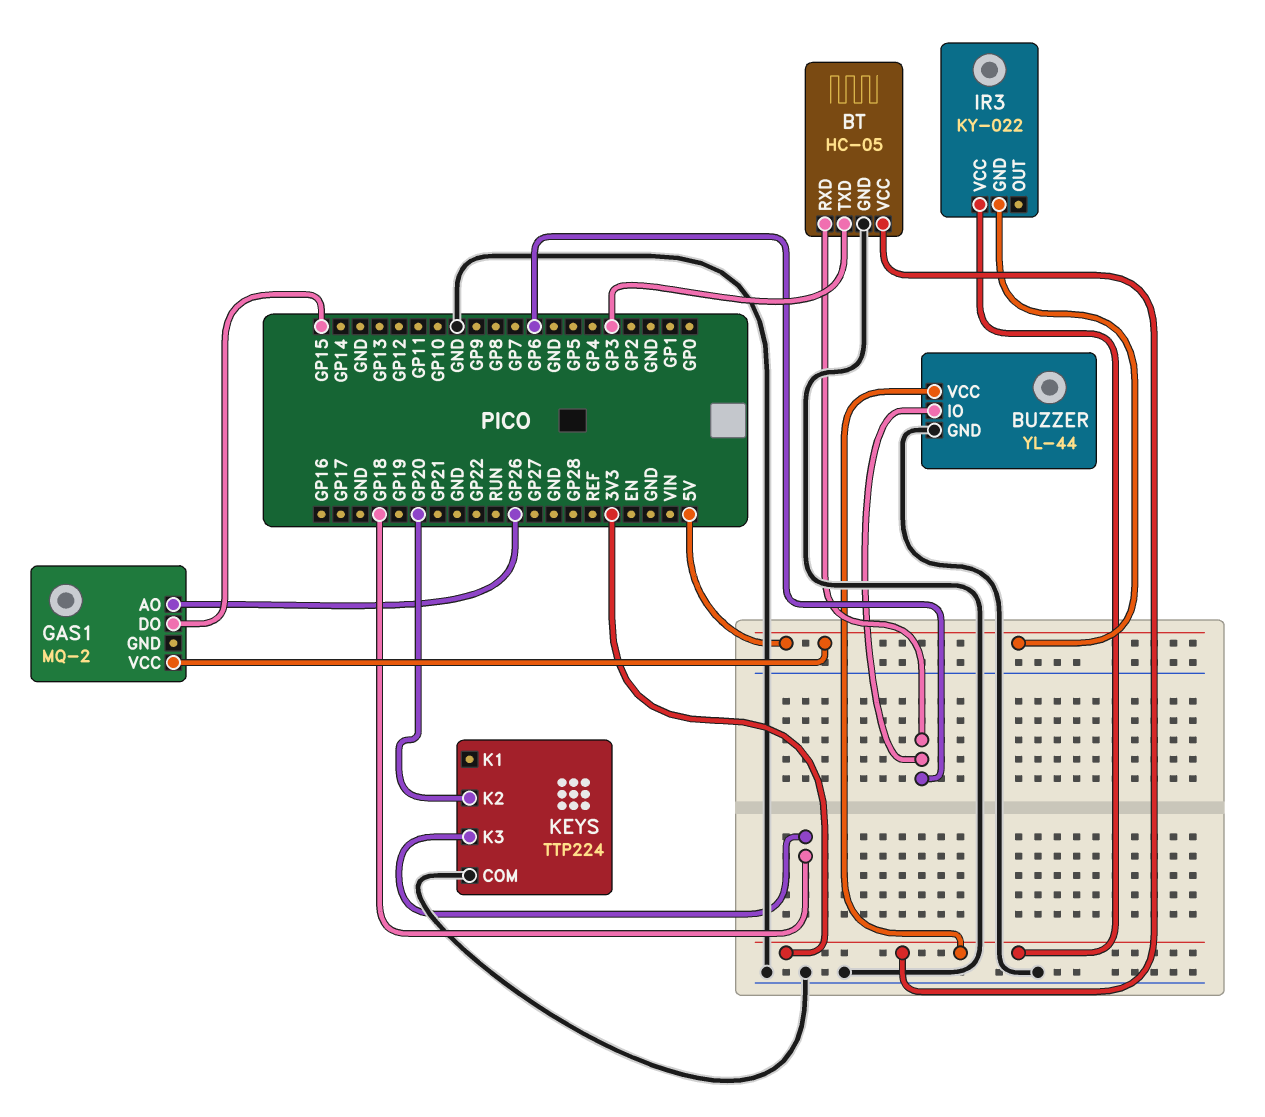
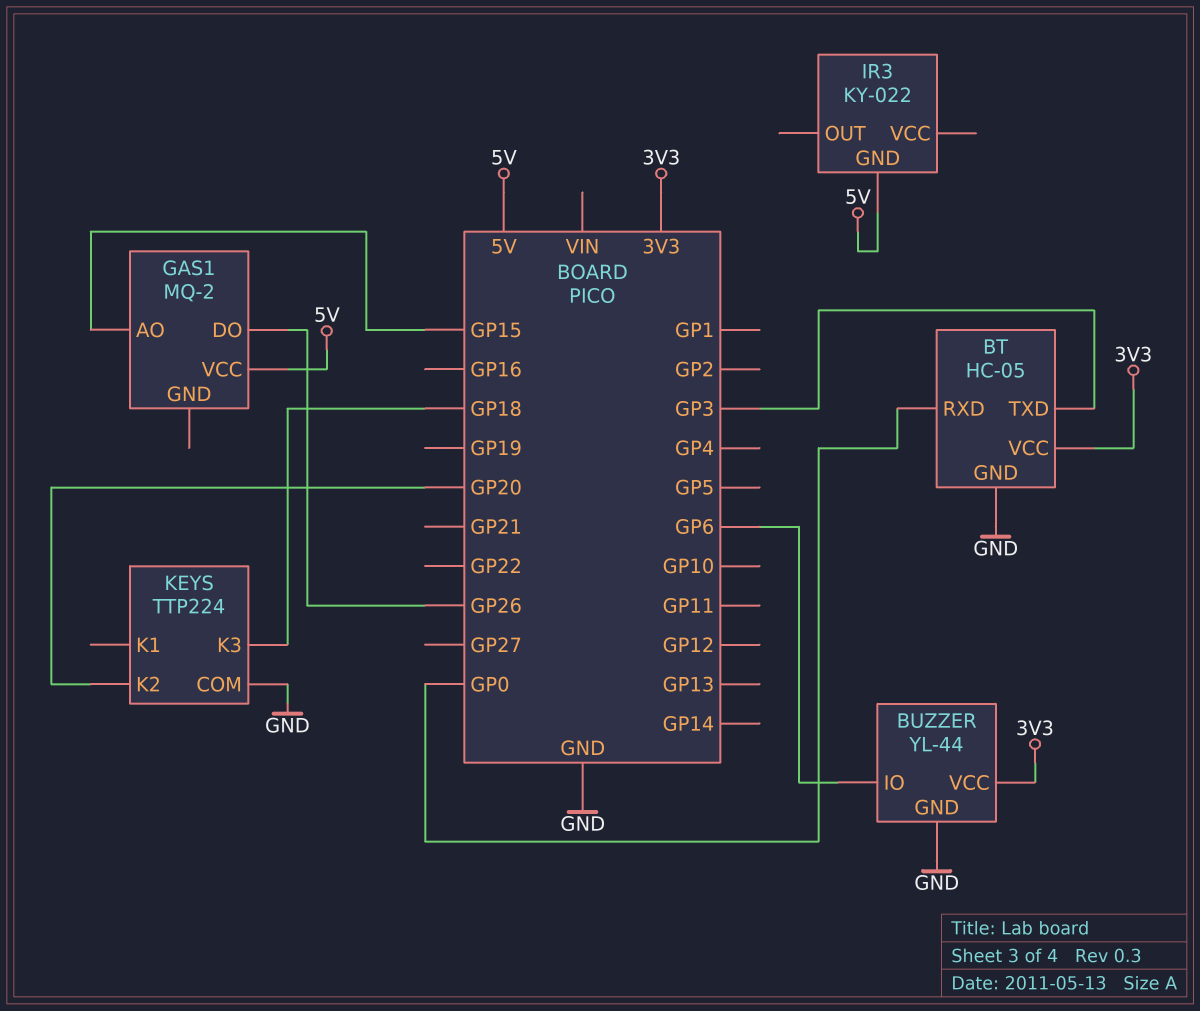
BT pin RXD: GP6 -> GP0
GAS1 pin AO: GP26 -> GP15
GAS1 pin DO: GP15 -> GP26
IR3 pin VCC: 3V3 -> none

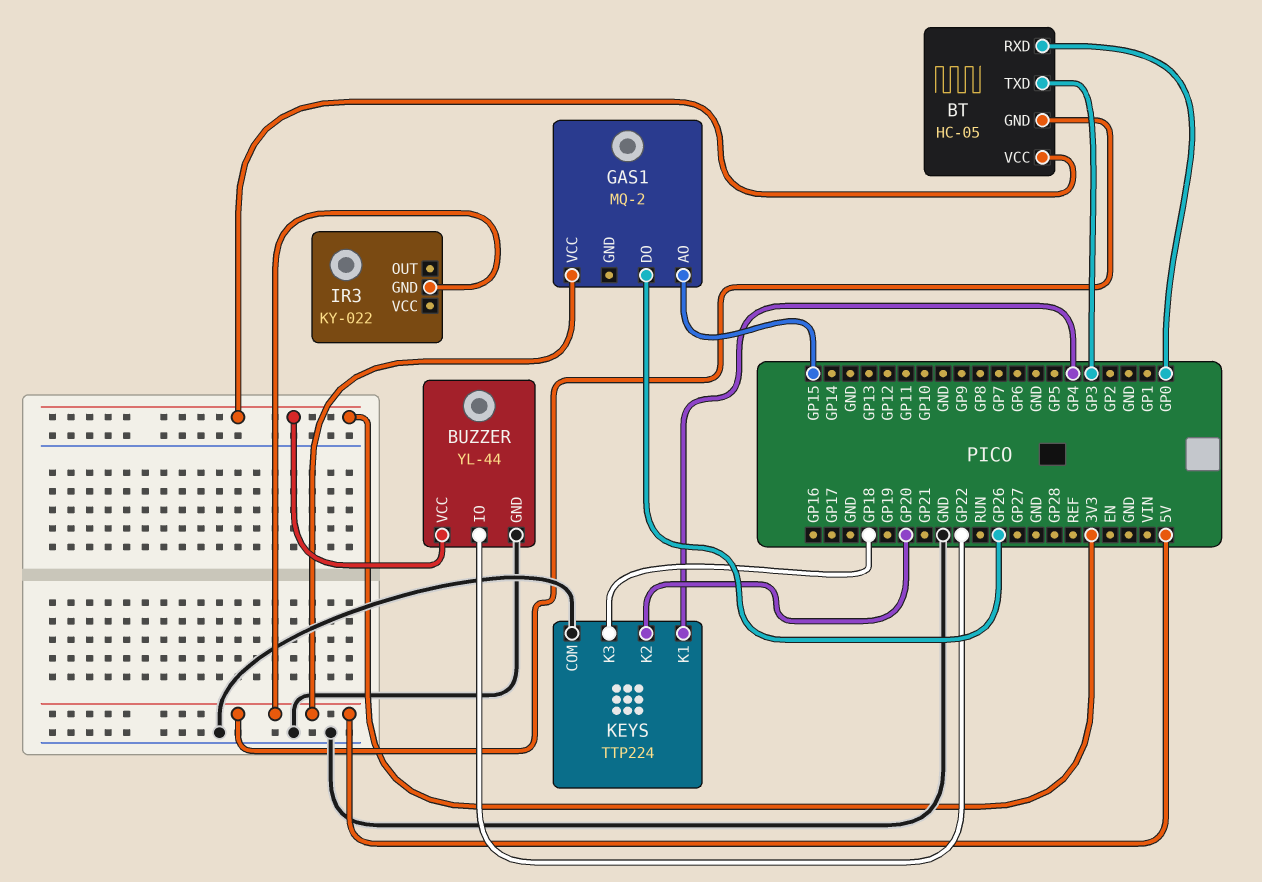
BT pin GND: GND -> 5V
BUZZER pin IO: GP6 -> GP22
KEYS pin K1: none -> GP4

